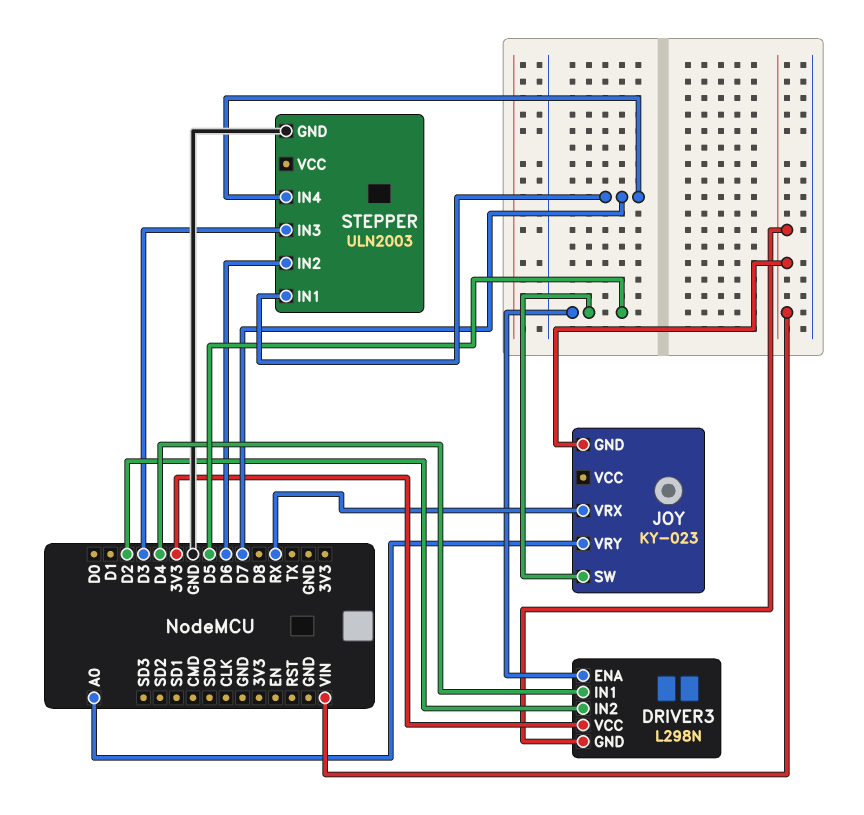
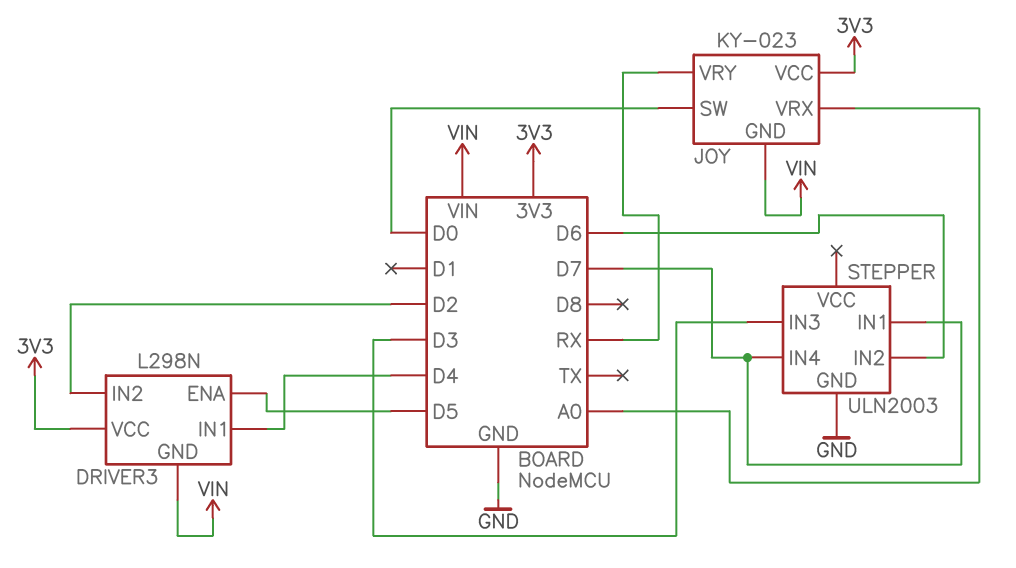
JOY pin SW: D5 -> D0
JOY pin VCC: none -> 3V3
JOY pin VRX: RX -> A0
JOY pin VRY: A0 -> RX

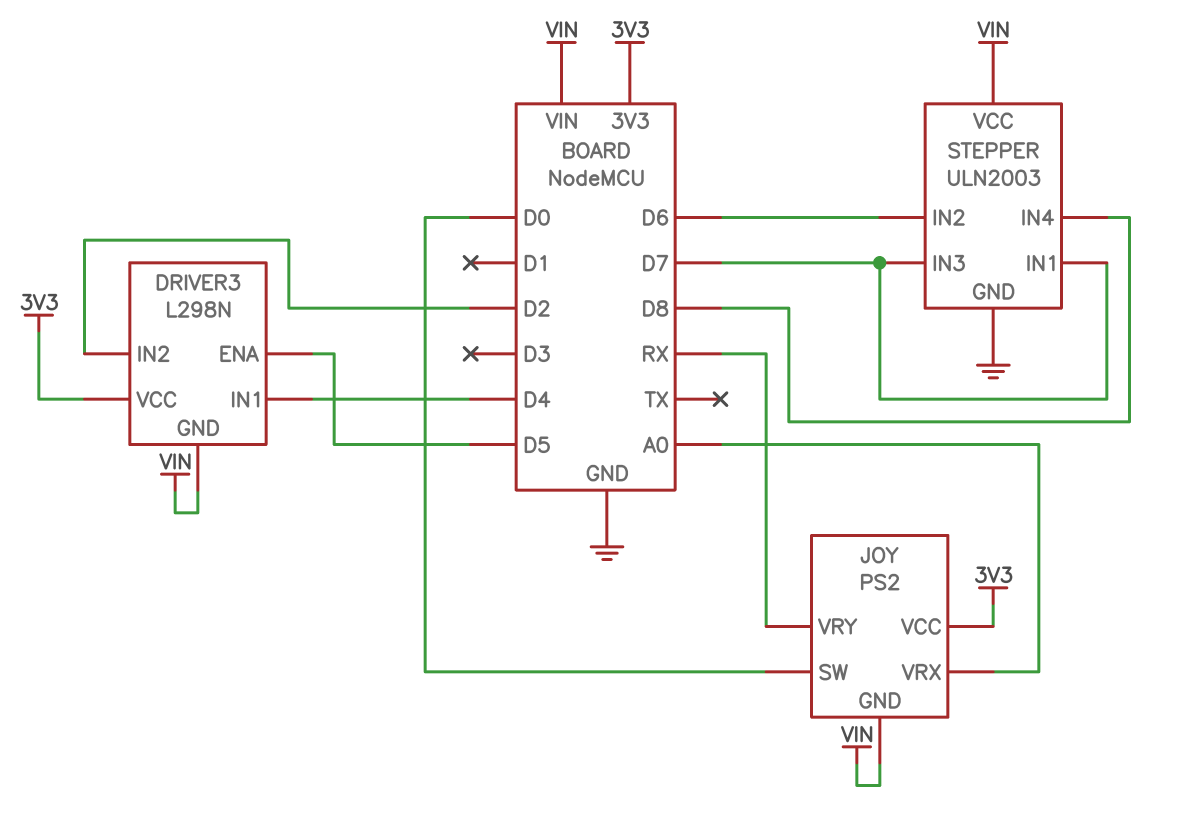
JOY: KY-023 -> PS2
STEPPER pin IN3: D3 -> D7
STEPPER pin IN4: D7 -> D8
STEPPER pin VCC: none -> VIN

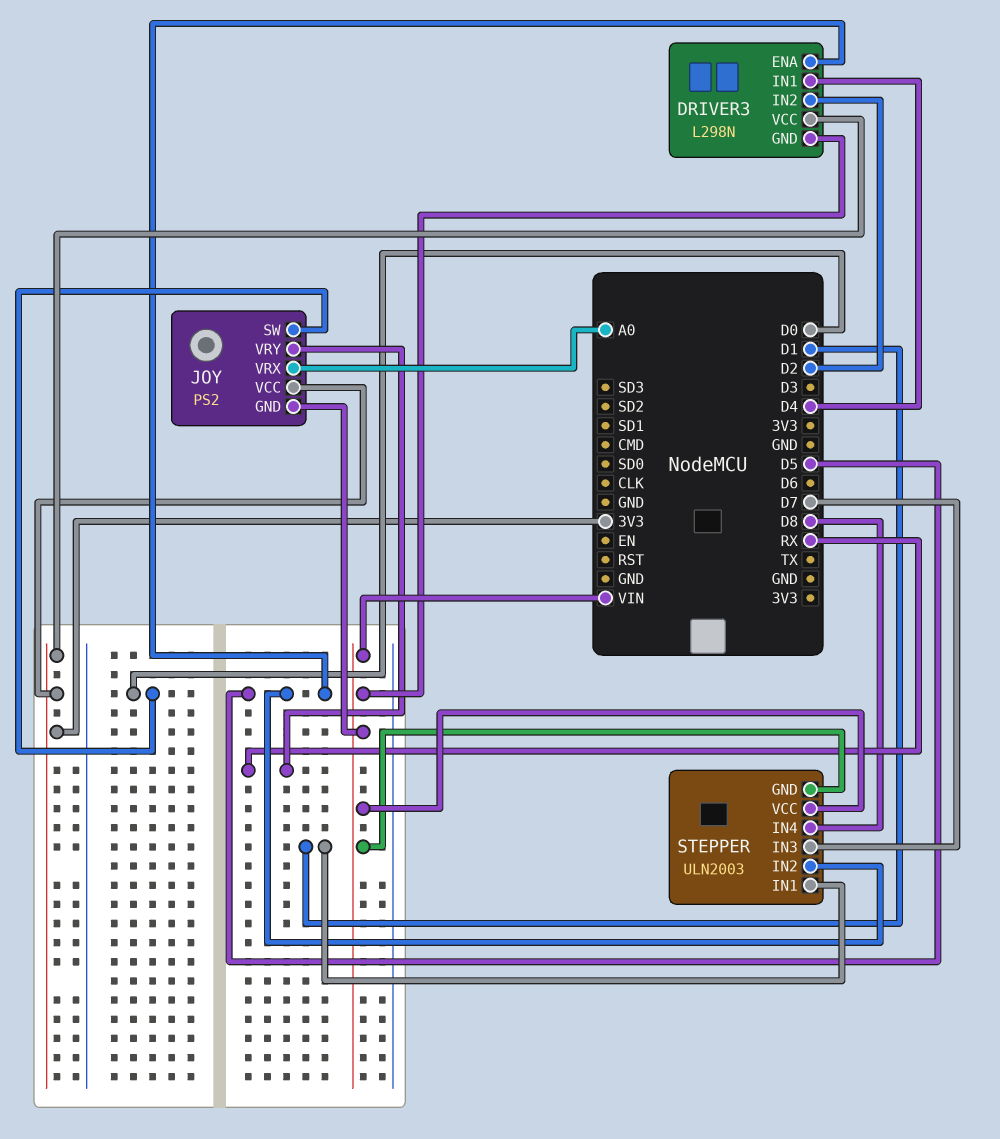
STEPPER pin GND: GND -> VIN
STEPPER pin IN1: D7 -> D1
STEPPER pin IN2: D6 -> D5

